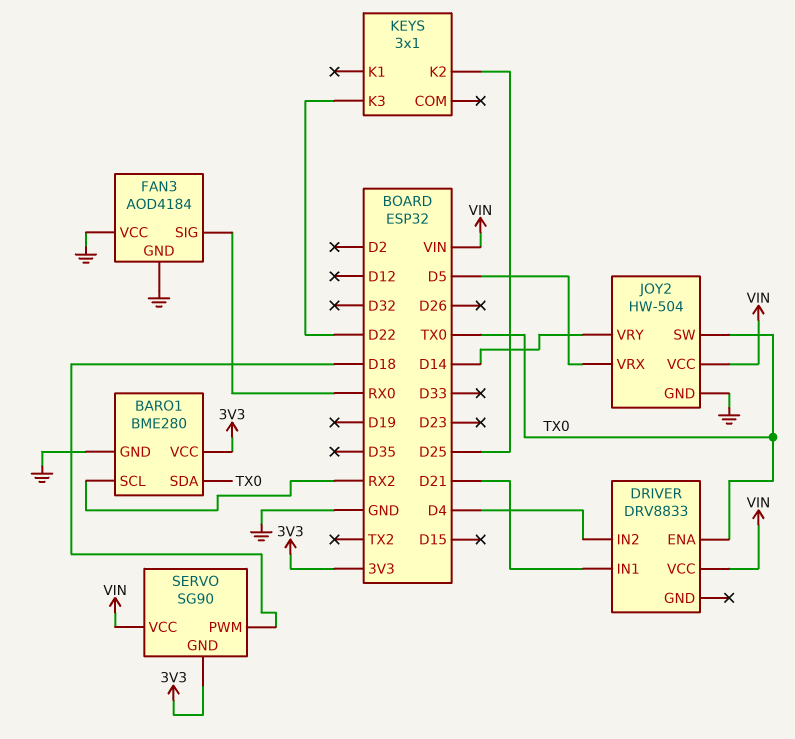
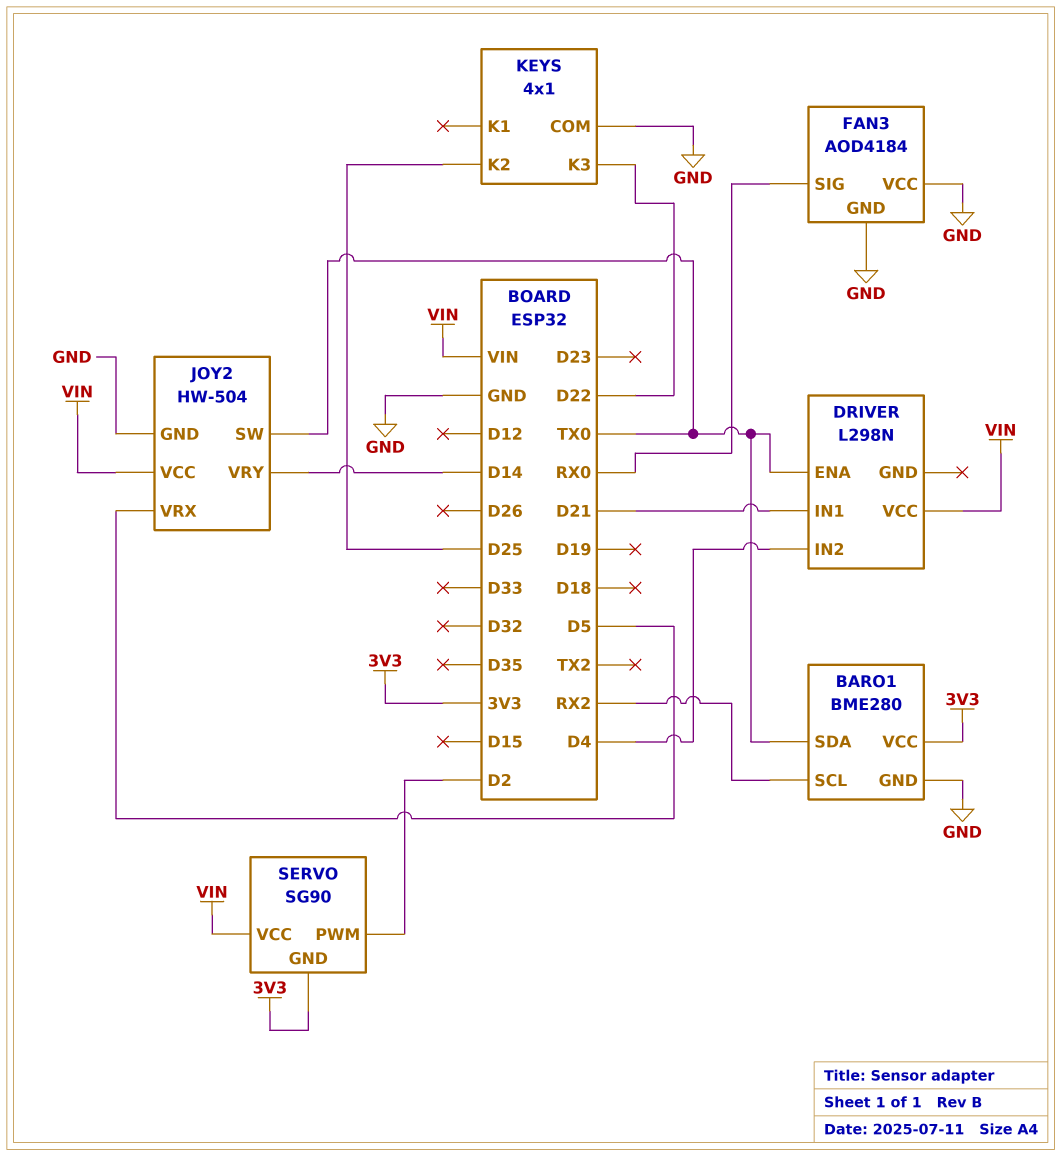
DRIVER: DRV8833 -> L298N
KEYS: 3x1 -> 4x1
KEYS pin COM: none -> GND
SERVO pin PWM: D18 -> D2

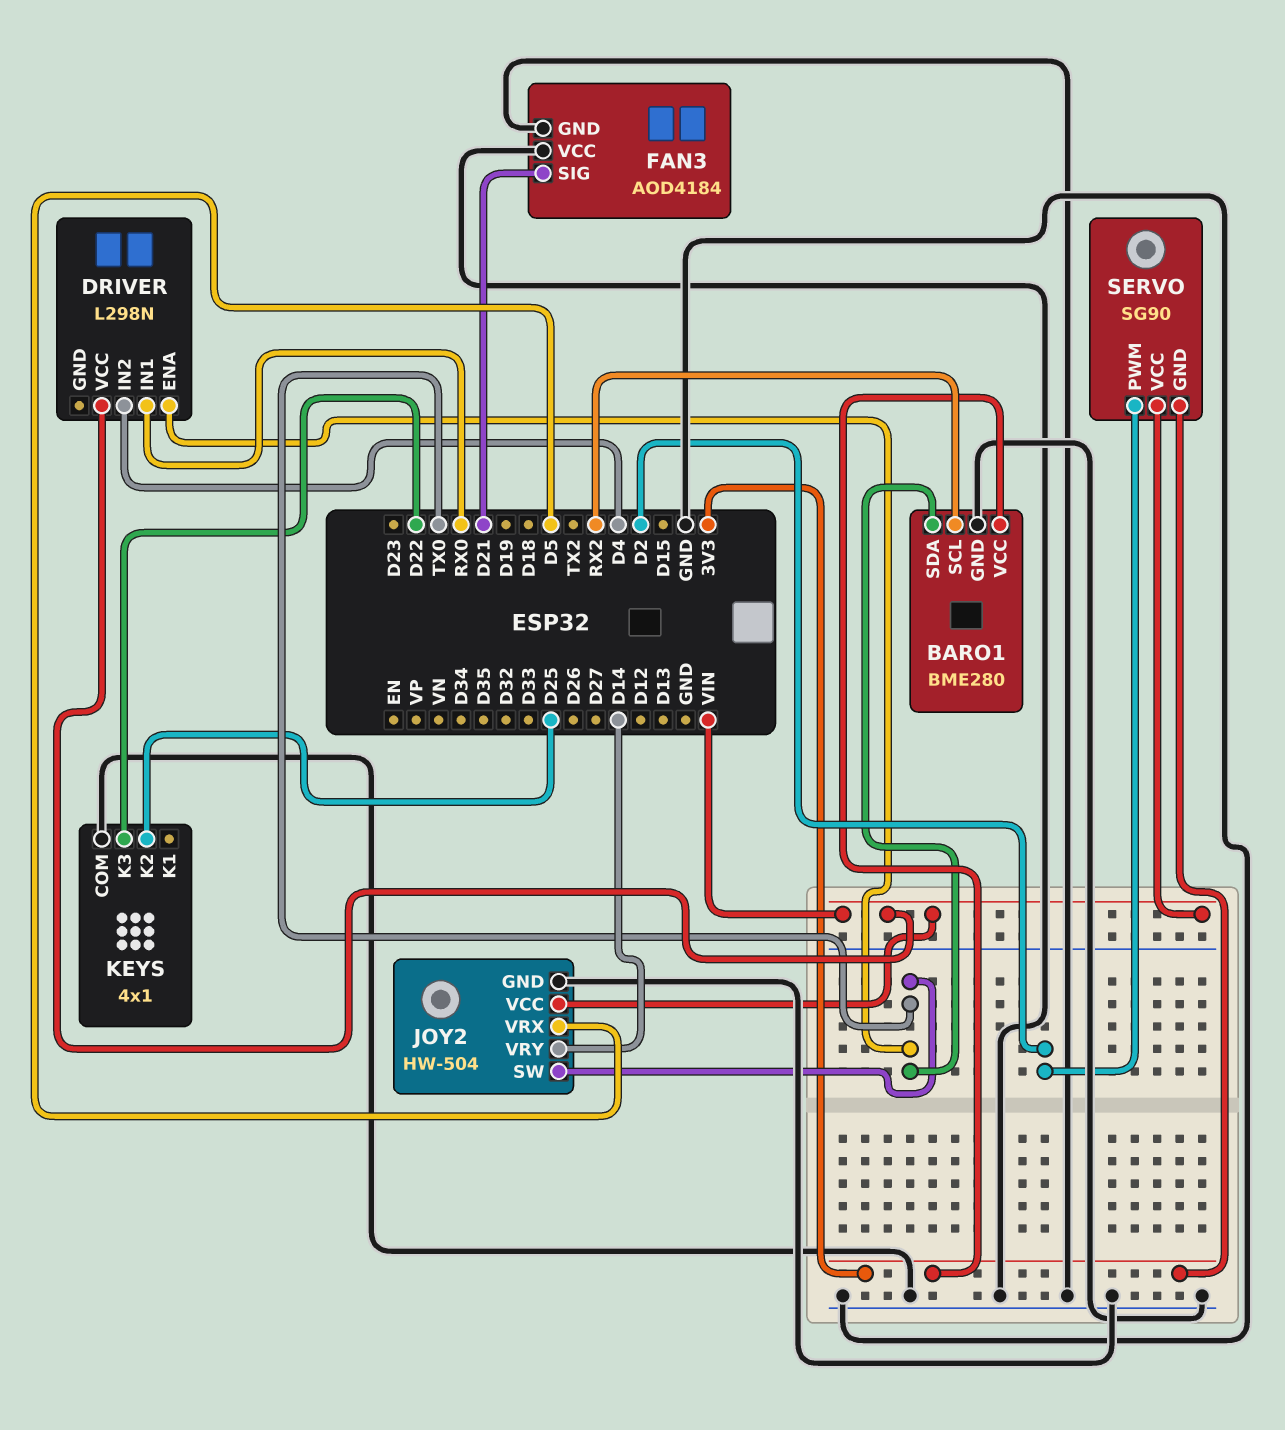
DRIVER pin IN1: D21 -> RX0
FAN3 pin SIG: RX0 -> D21

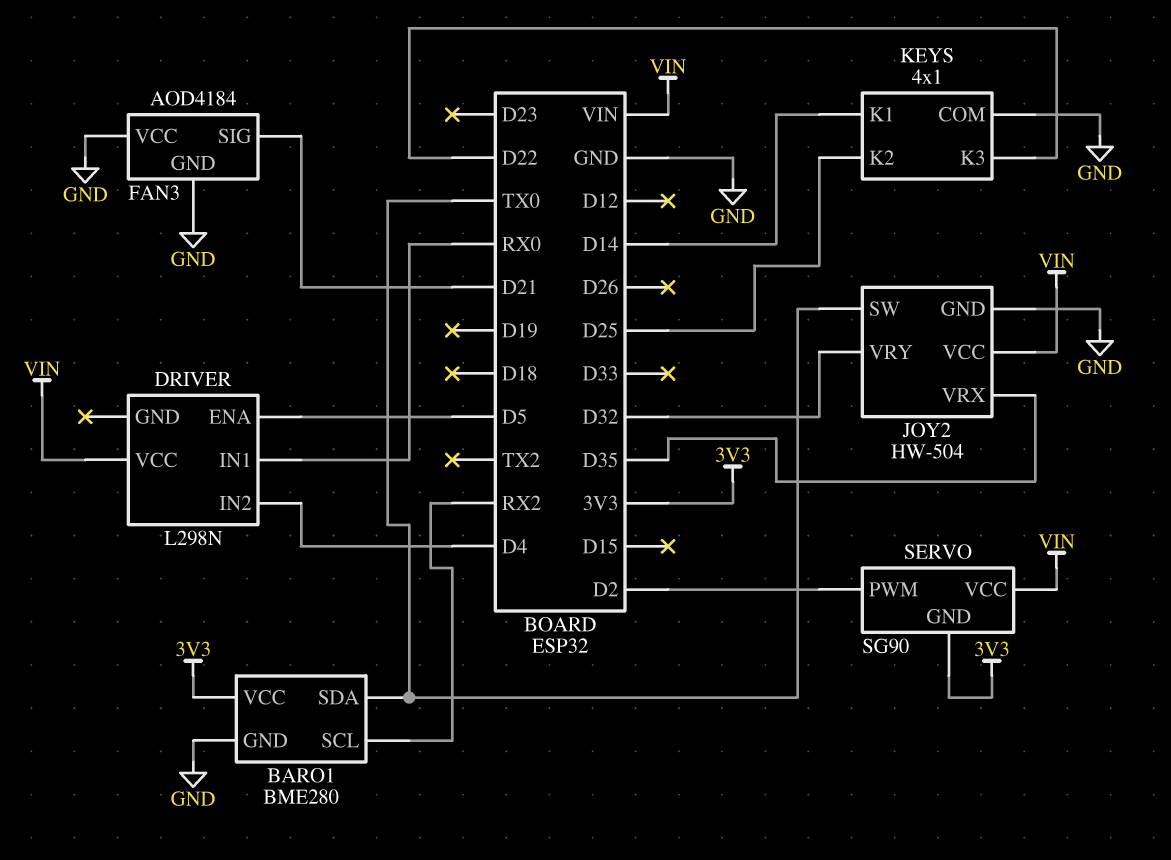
DRIVER pin ENA: TX0 -> D5
JOY2 pin VRX: D5 -> D35
JOY2 pin VRY: D14 -> D32
KEYS pin K1: none -> D14

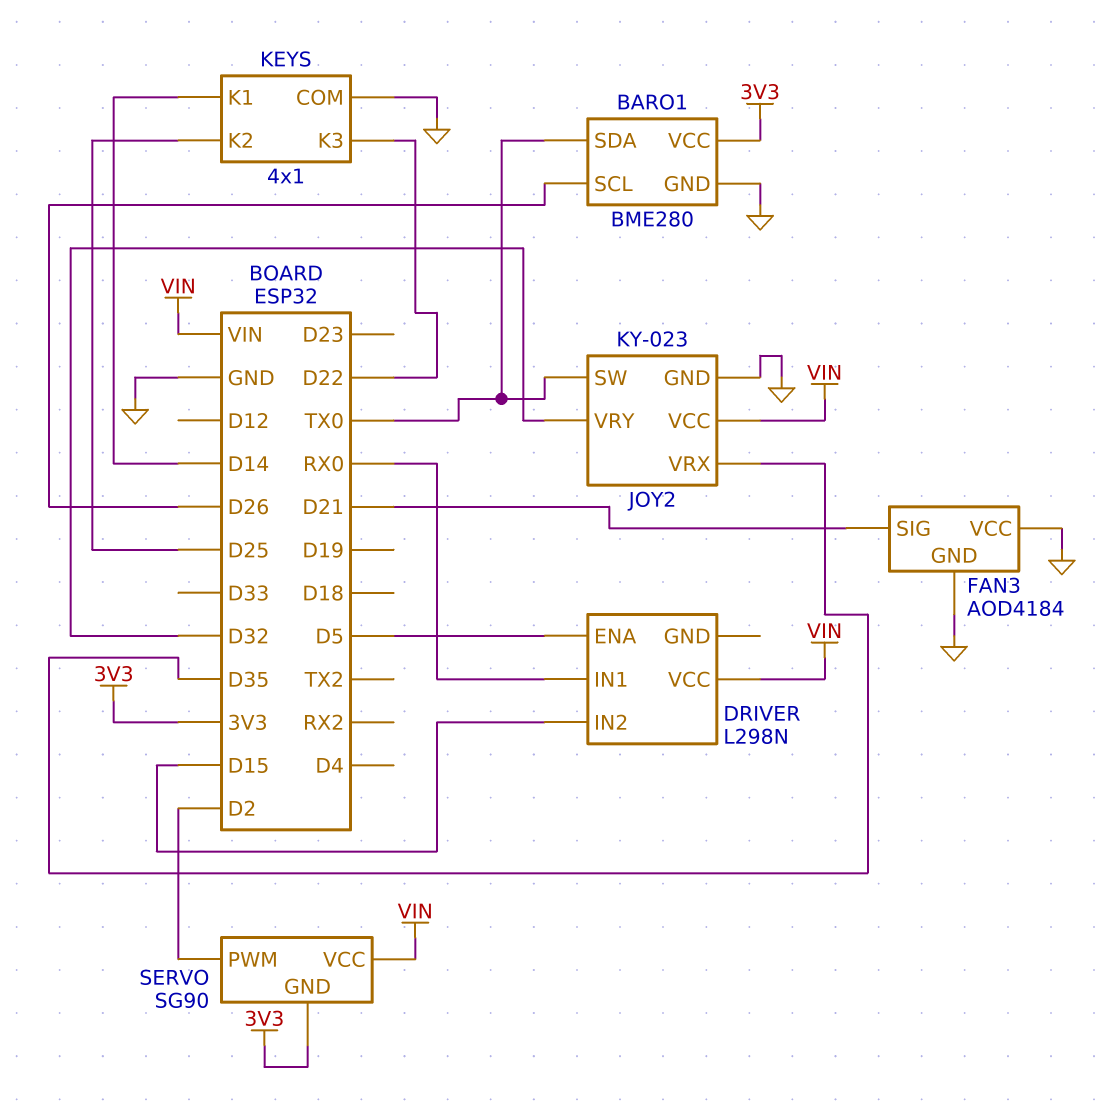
BARO1 pin SCL: RX2 -> D26
DRIVER pin IN2: D4 -> D15
JOY2: HW-504 -> KY-023

